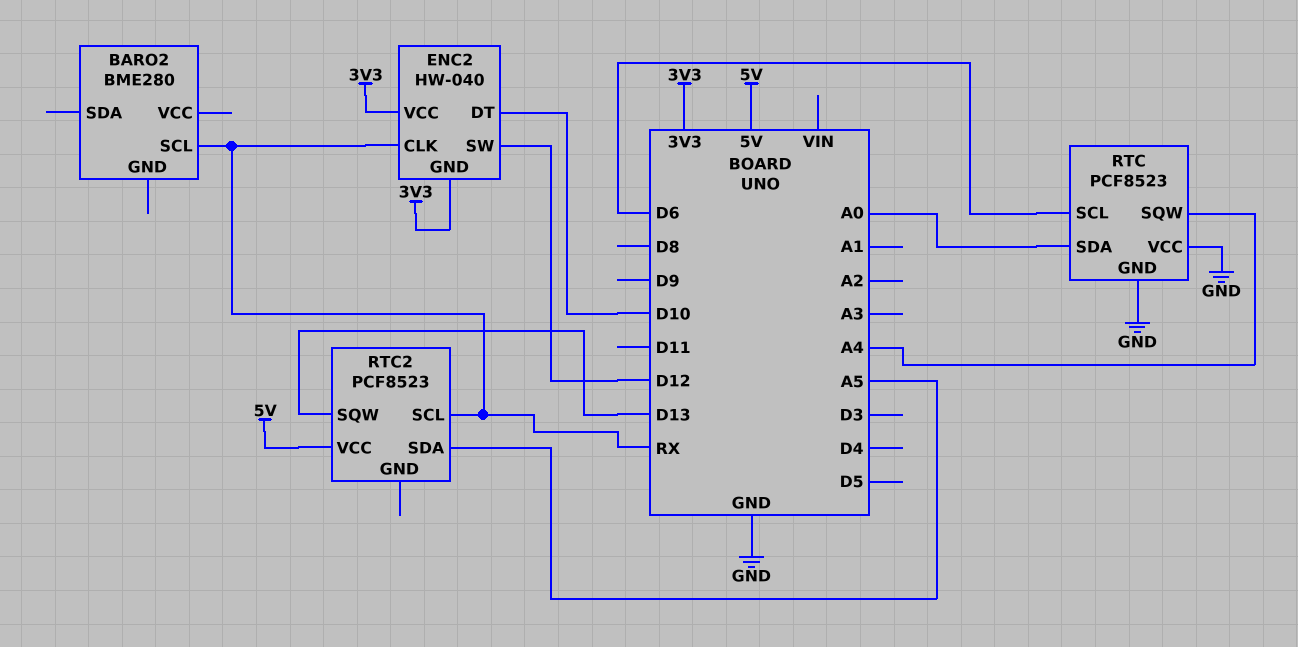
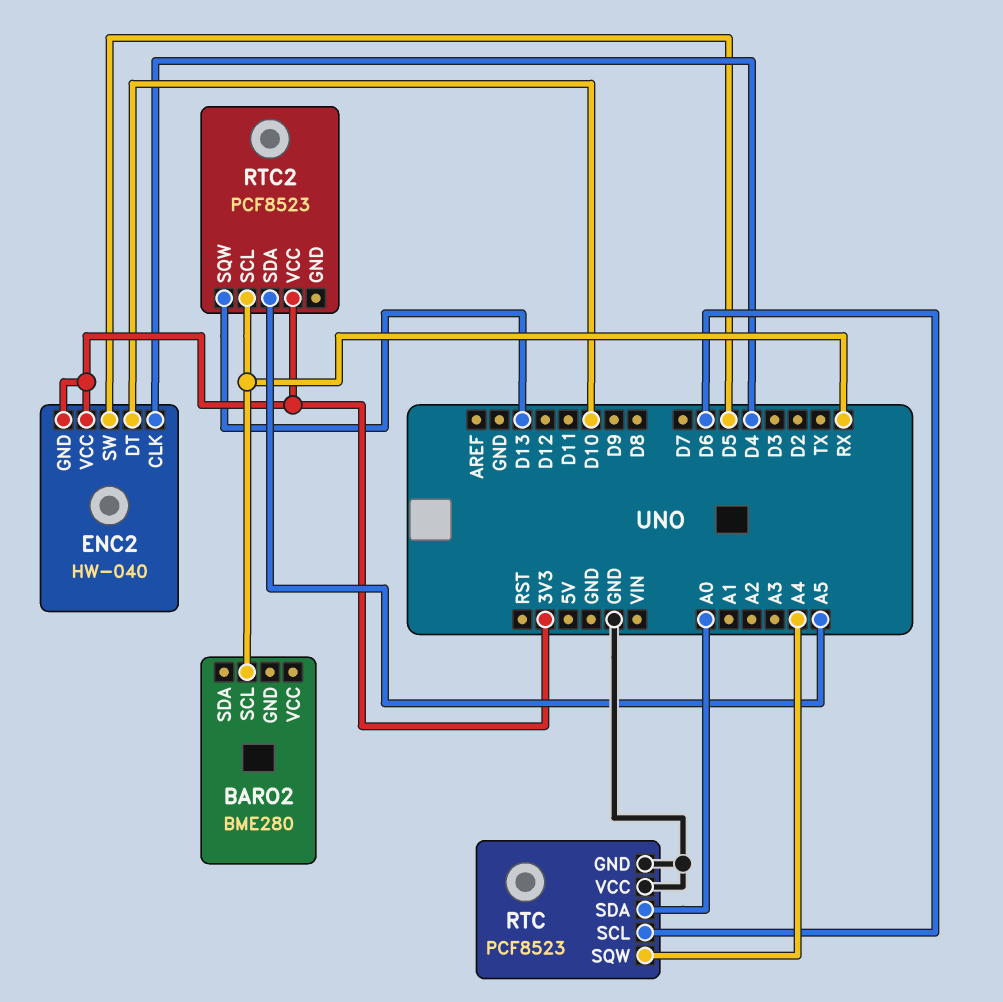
ENC2 pin CLK: RX -> D4
ENC2 pin SW: D12 -> D5
RTC2 pin VCC: 5V -> 3V3

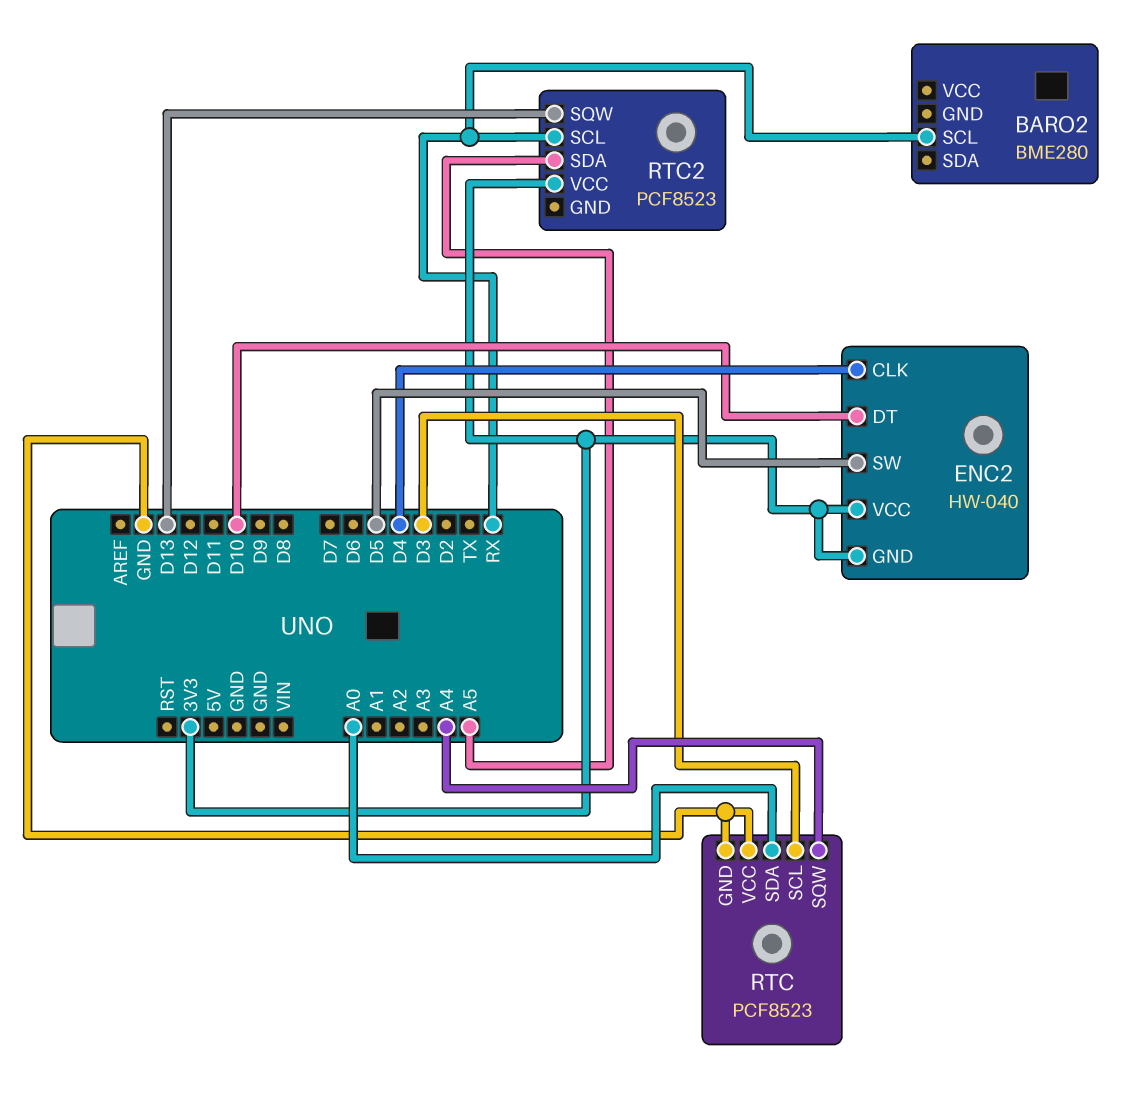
RTC pin SCL: D6 -> D3

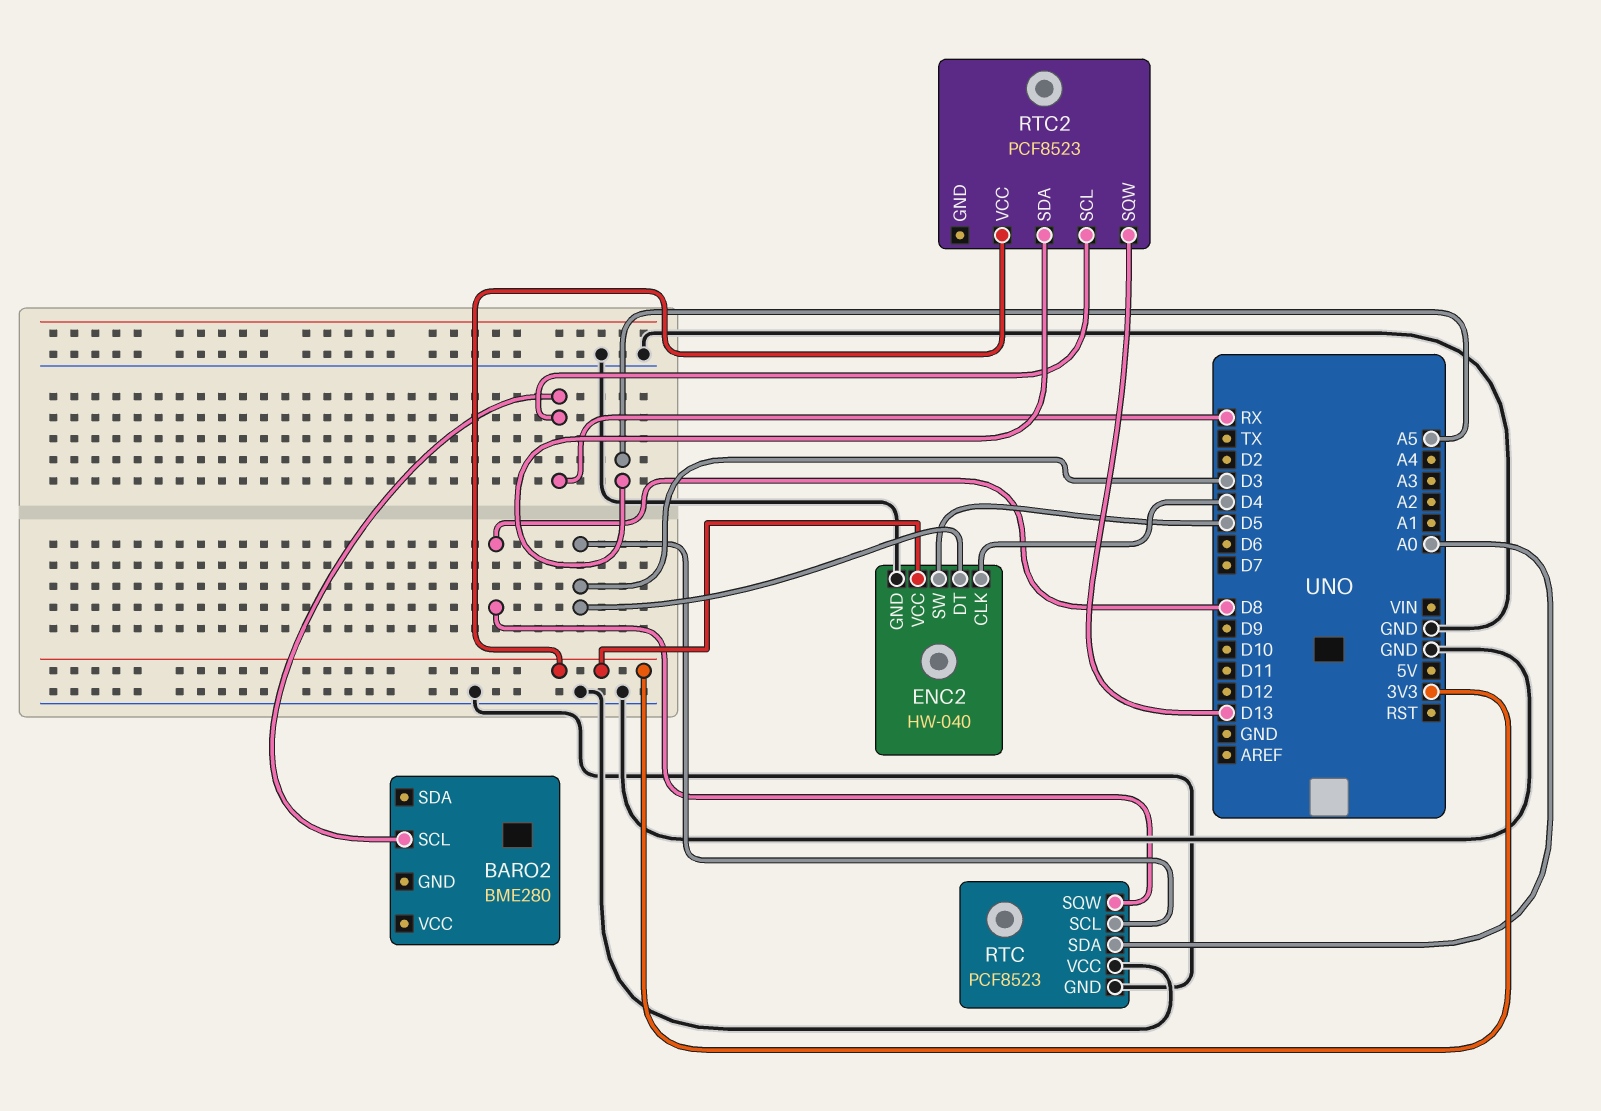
ENC2 pin DT: D10 -> D3
ENC2 pin GND: 3V3 -> GND
RTC pin SQW: A4 -> D8

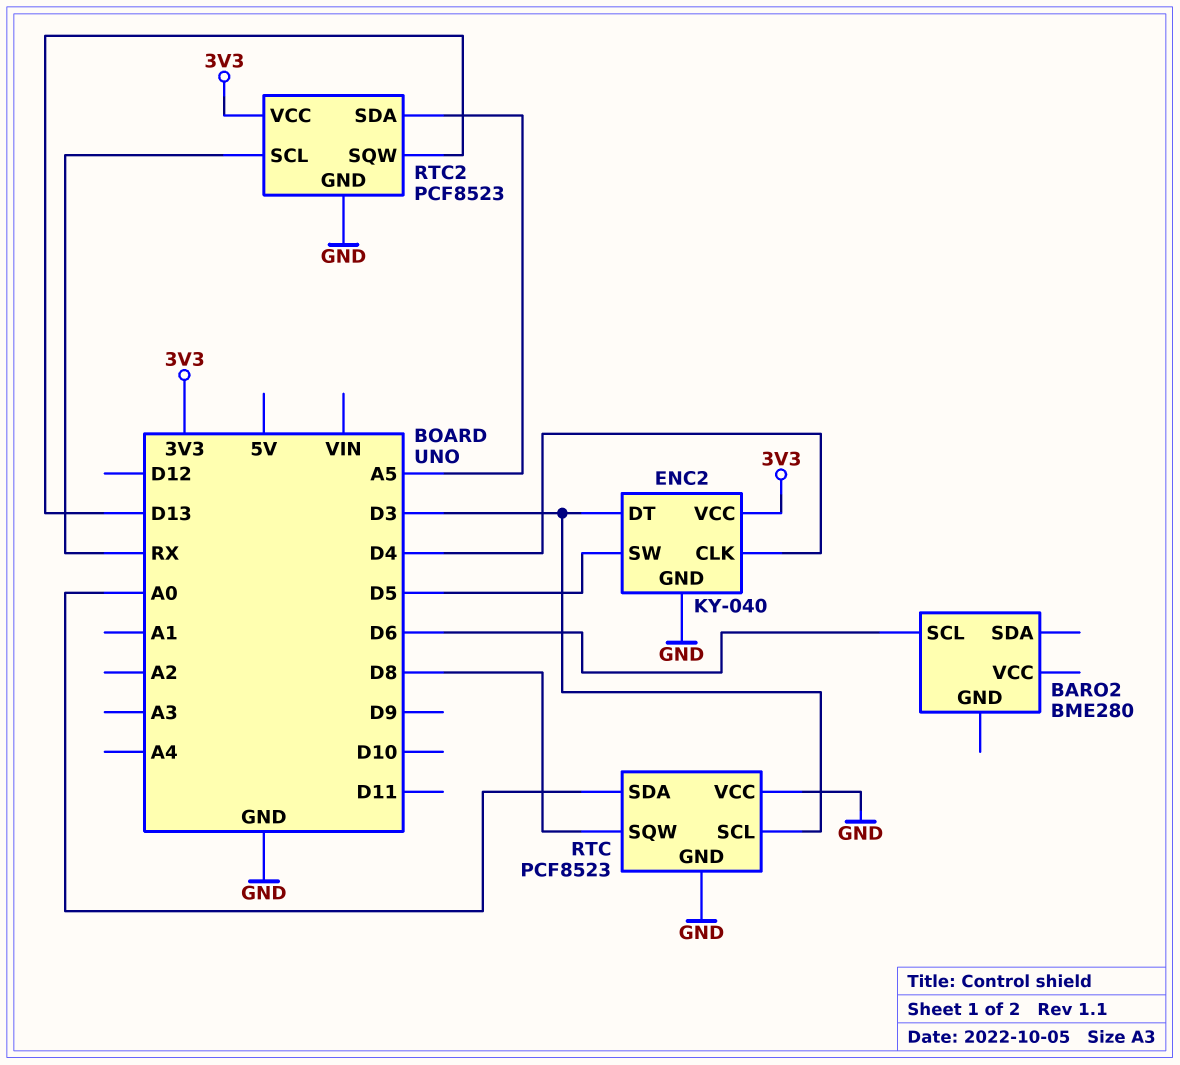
BARO2 pin SCL: RX -> D6
ENC2: HW-040 -> KY-040
RTC2 pin GND: none -> GND

